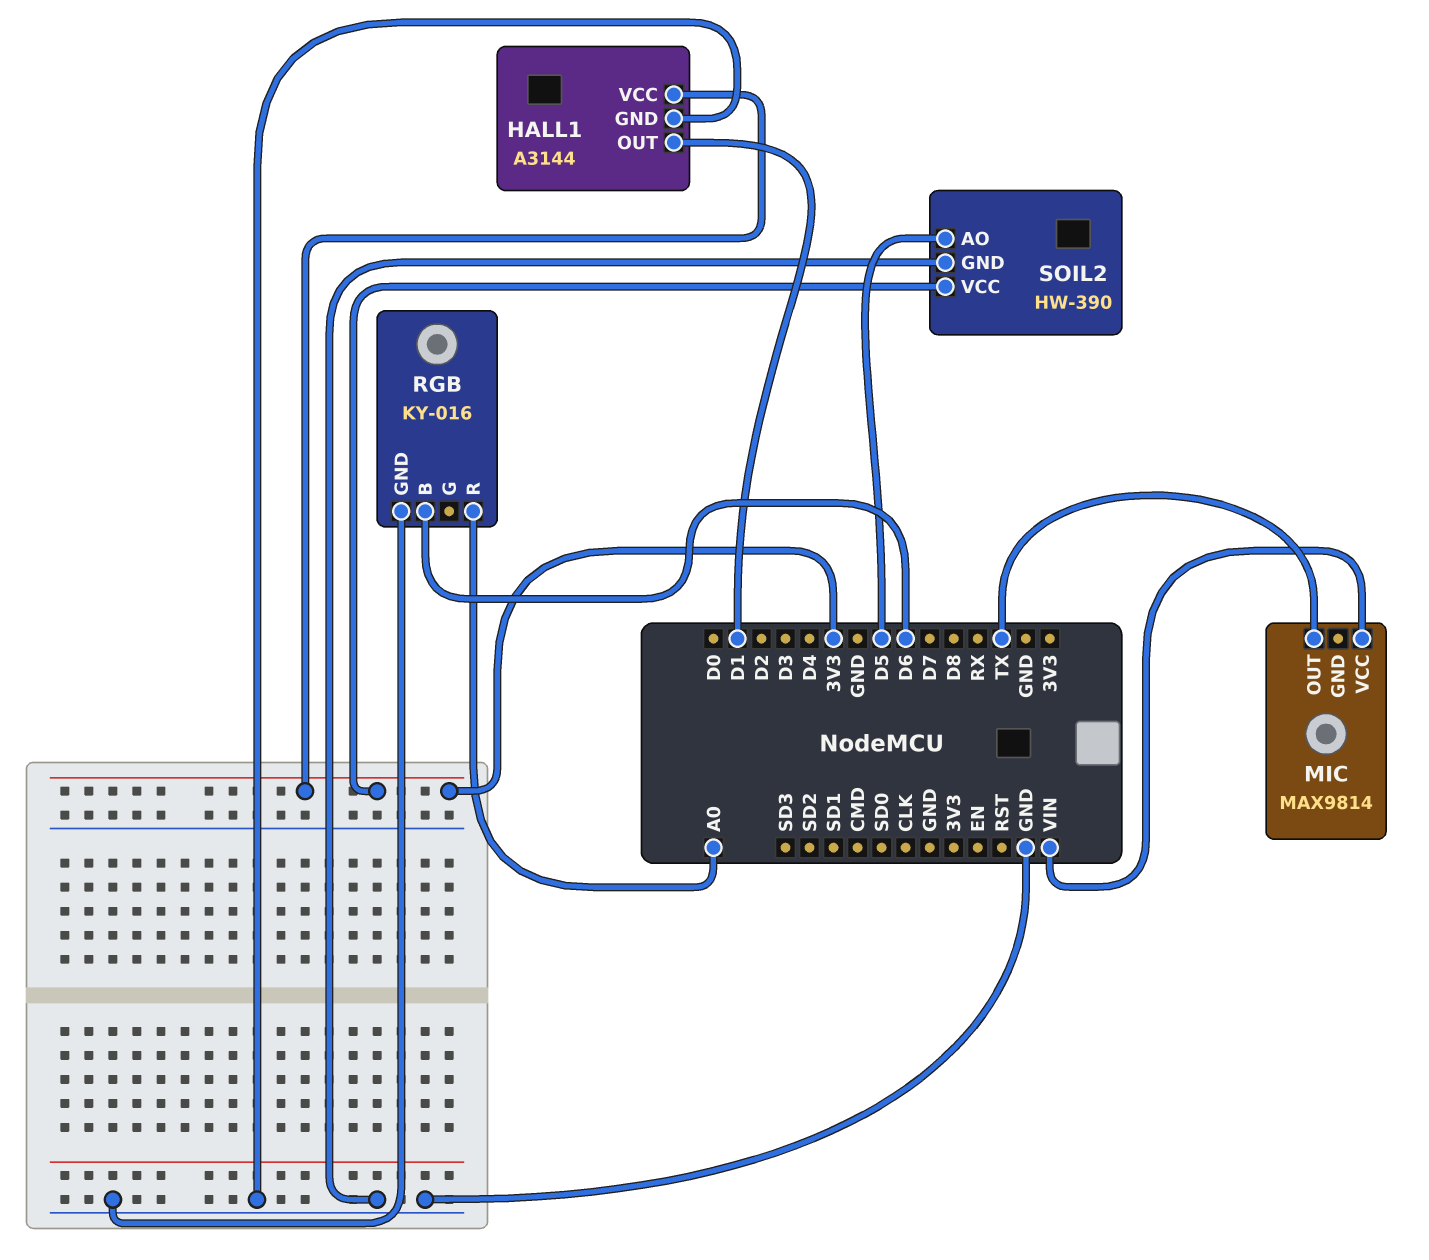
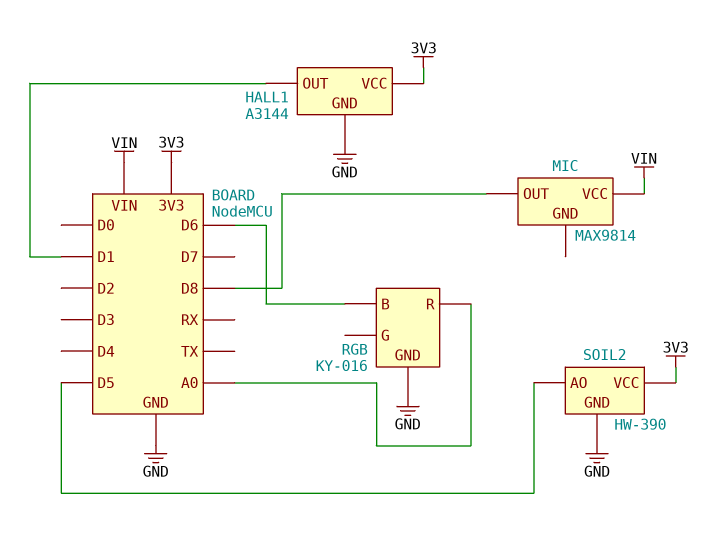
MIC pin OUT: TX -> D8

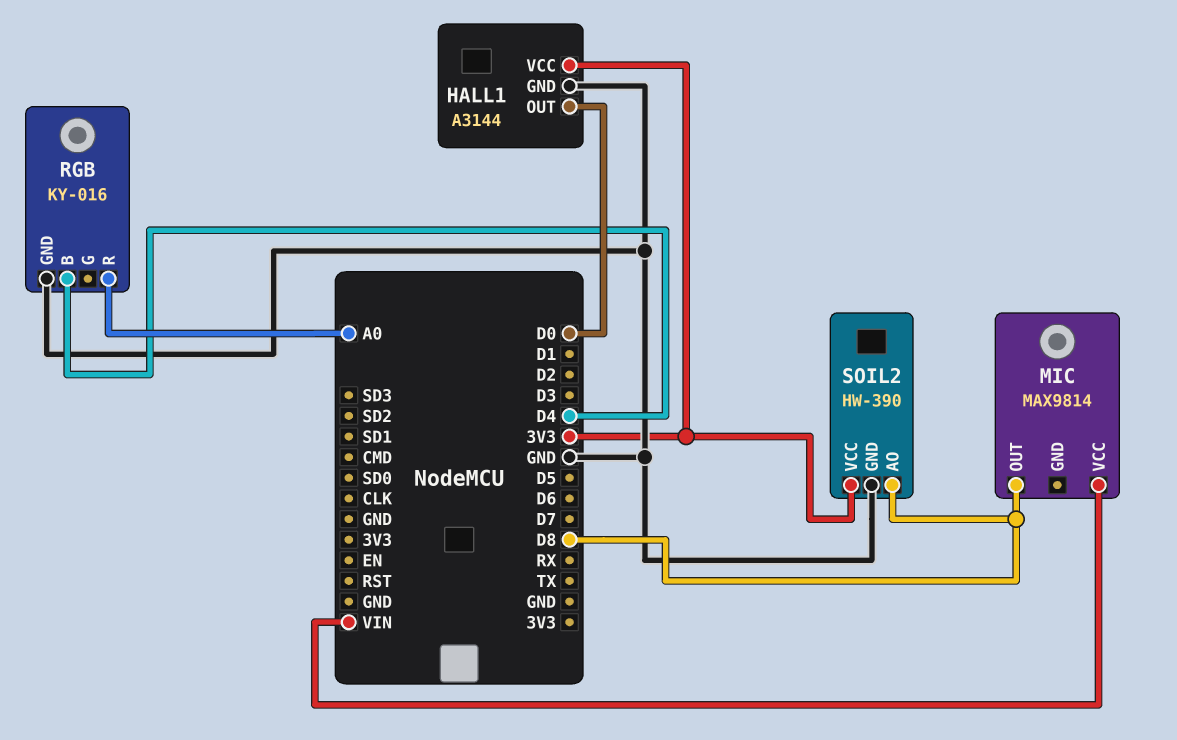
HALL1 pin OUT: D1 -> D0
RGB pin B: D6 -> D4
SOIL2 pin AO: D5 -> D8

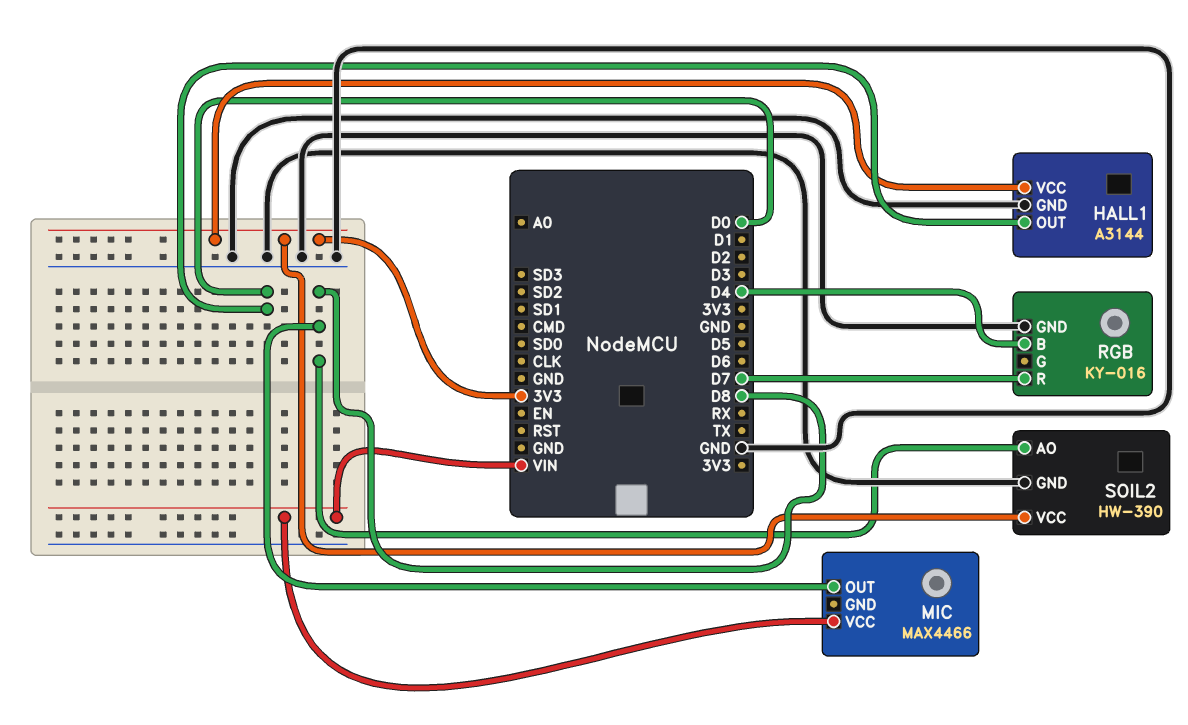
MIC: MAX9814 -> MAX4466
RGB pin R: A0 -> D7

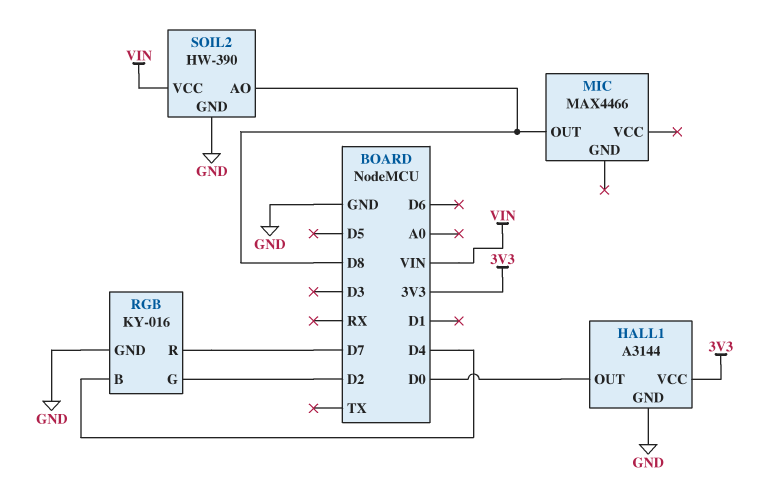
MIC pin VCC: VIN -> none
RGB pin G: none -> D2
SOIL2 pin VCC: 3V3 -> VIN

